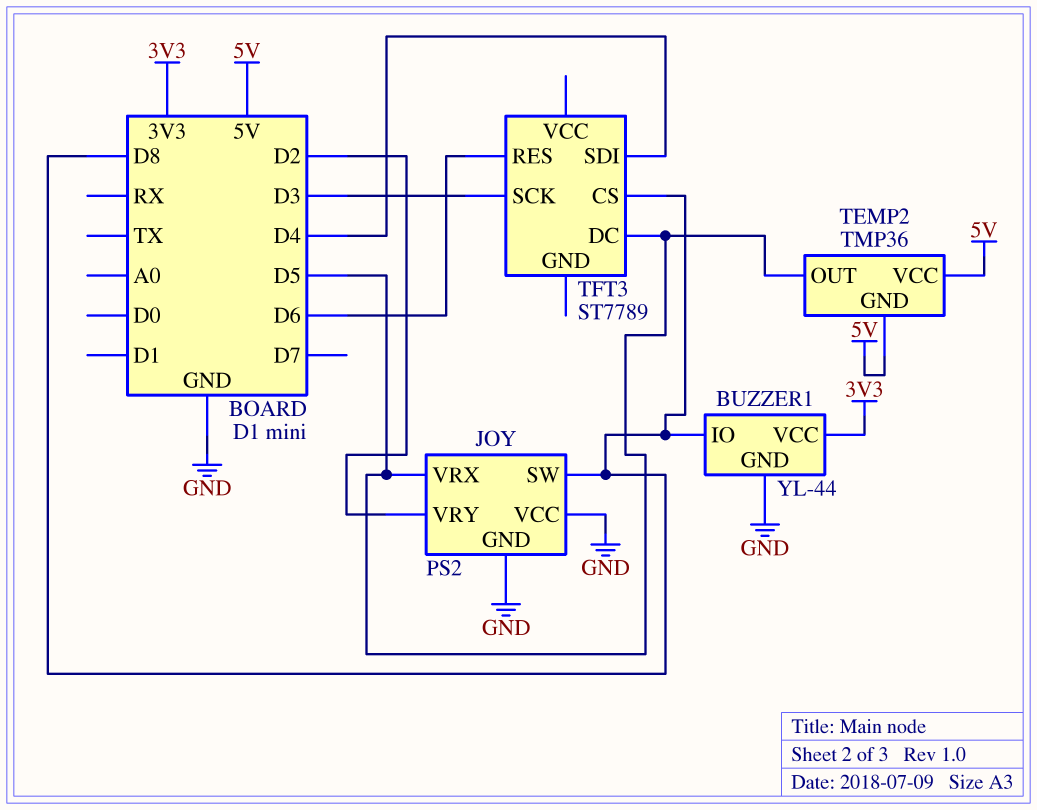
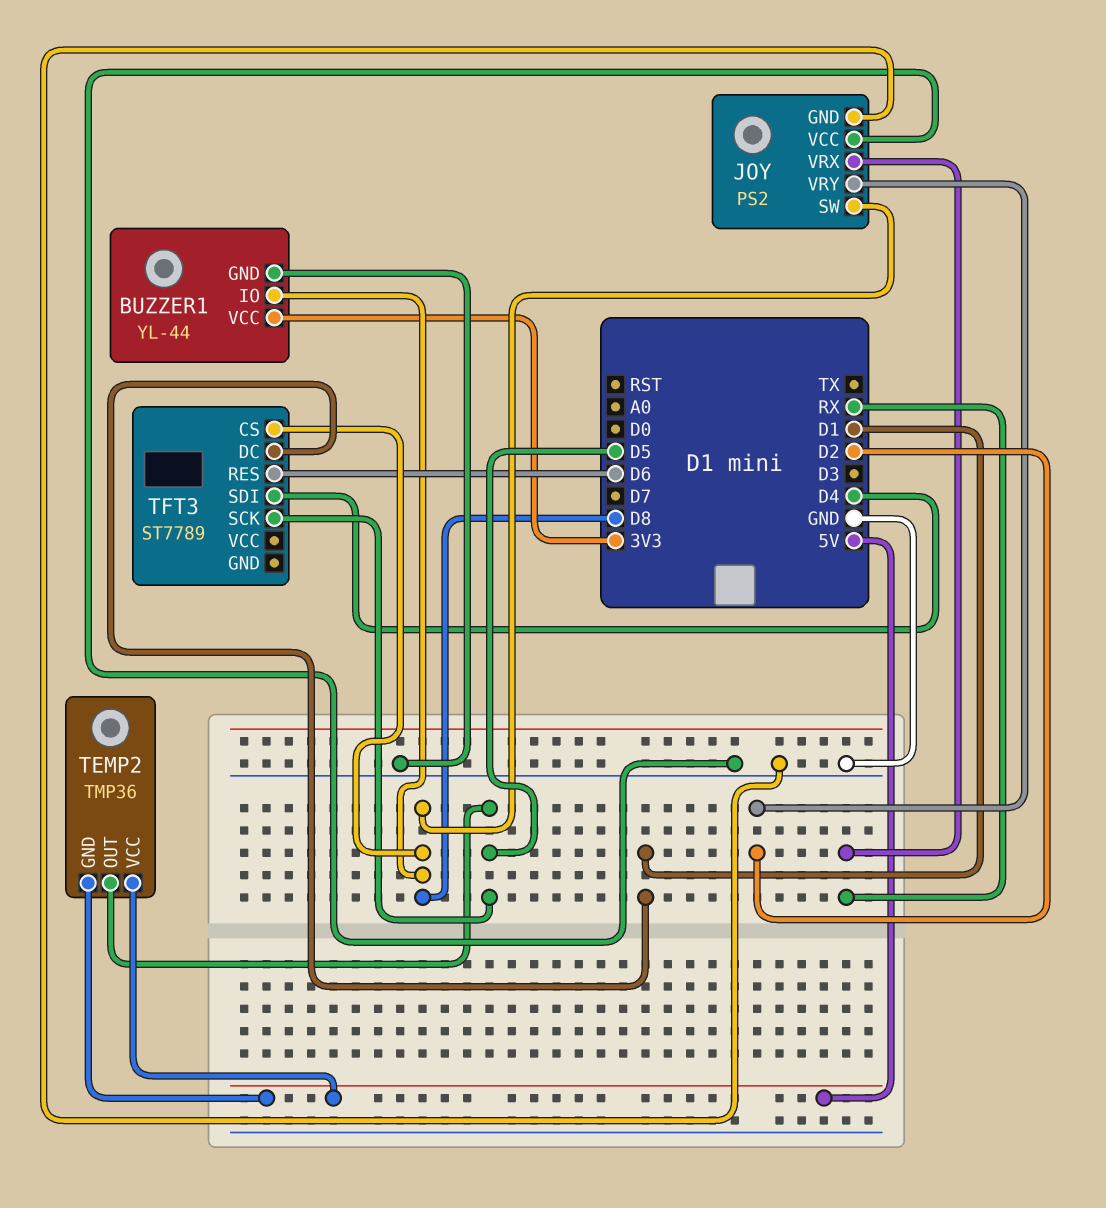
JOY pin VRX: D5 -> RX
TFT3 pin DC: D5 -> D1
TFT3 pin SCK: D3 -> D5

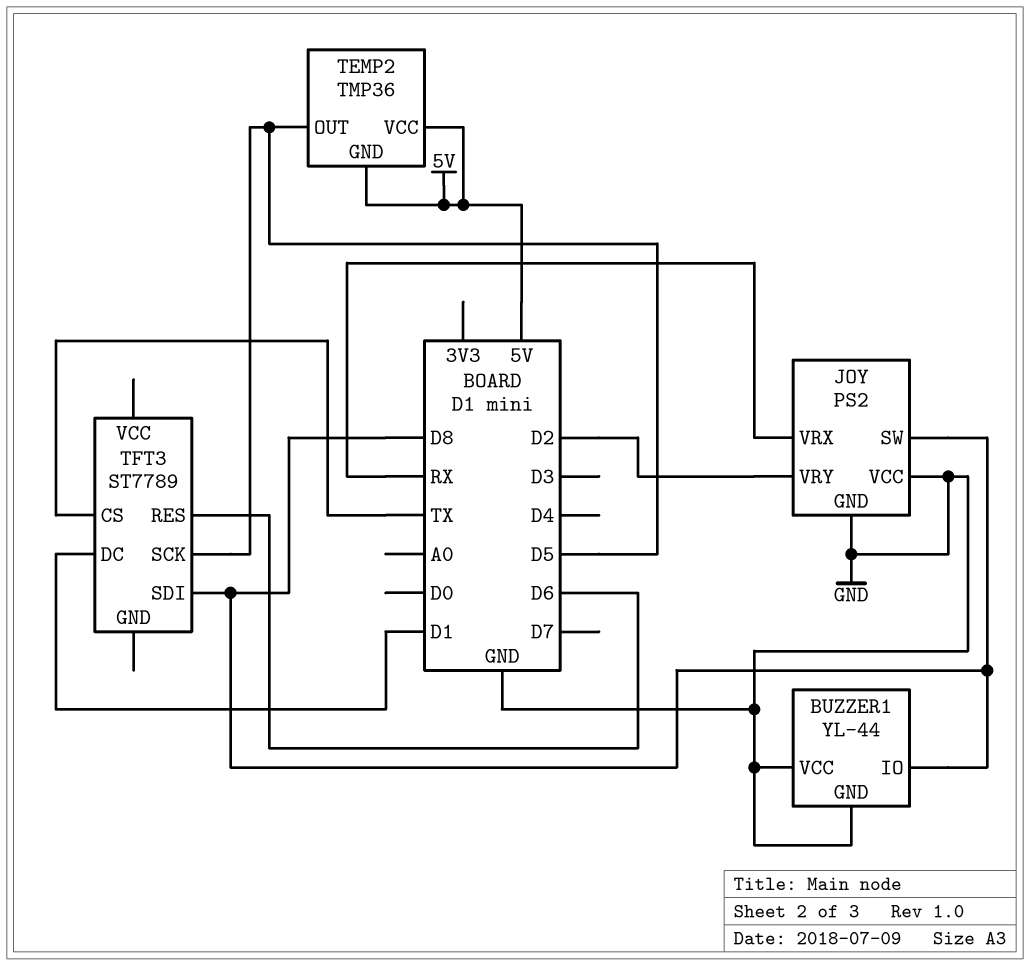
BUZZER1 pin VCC: 3V3 -> GND
TFT3 pin CS: D8 -> TX
TFT3 pin SDI: D4 -> D8

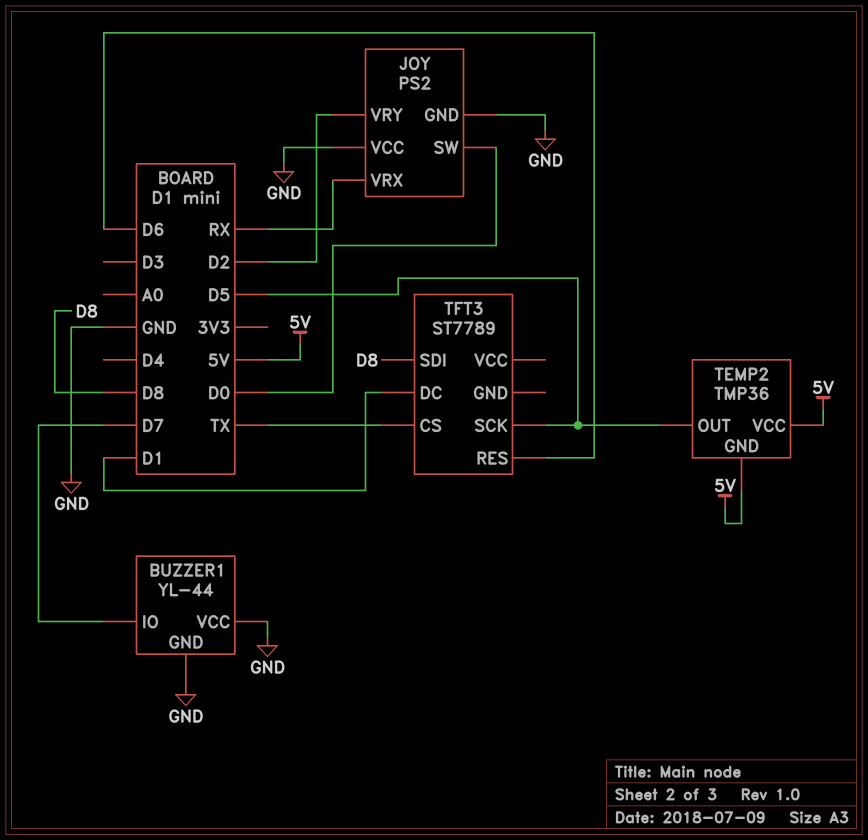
BUZZER1 pin IO: D8 -> D7
JOY pin SW: D8 -> D0

